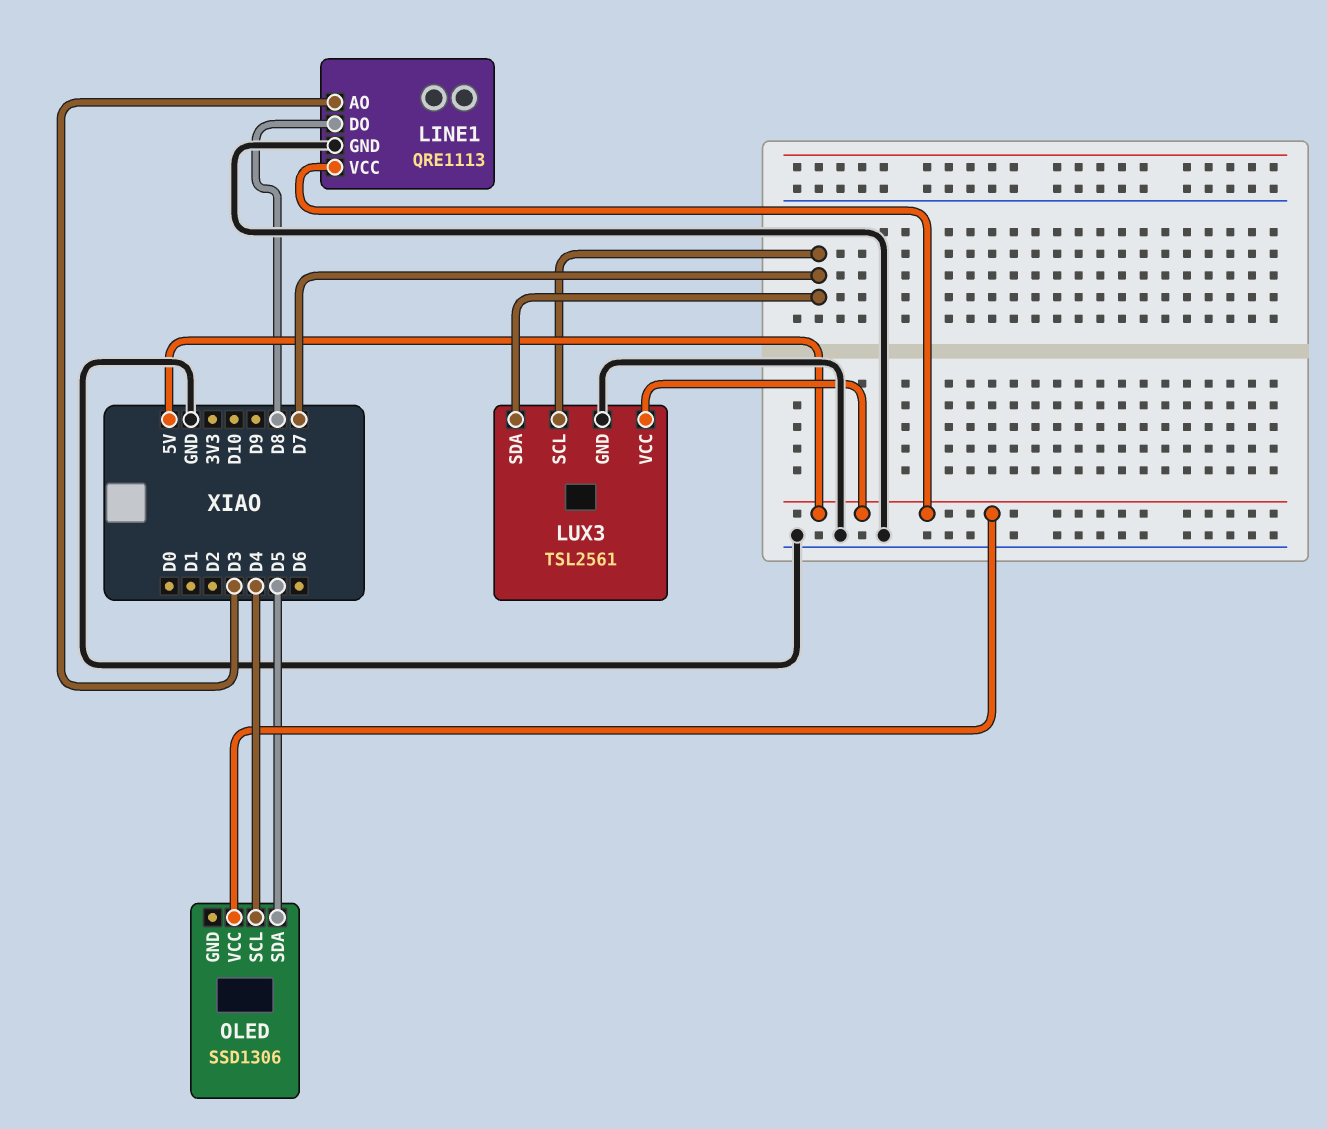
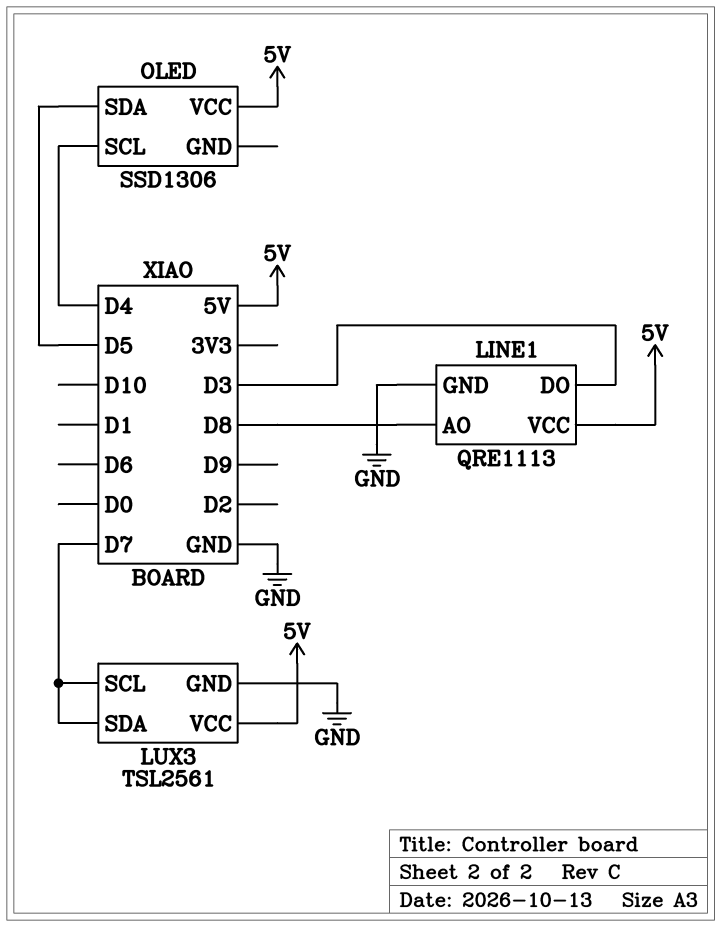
LINE1 pin AO: D3 -> D8
LINE1 pin DO: D8 -> D3

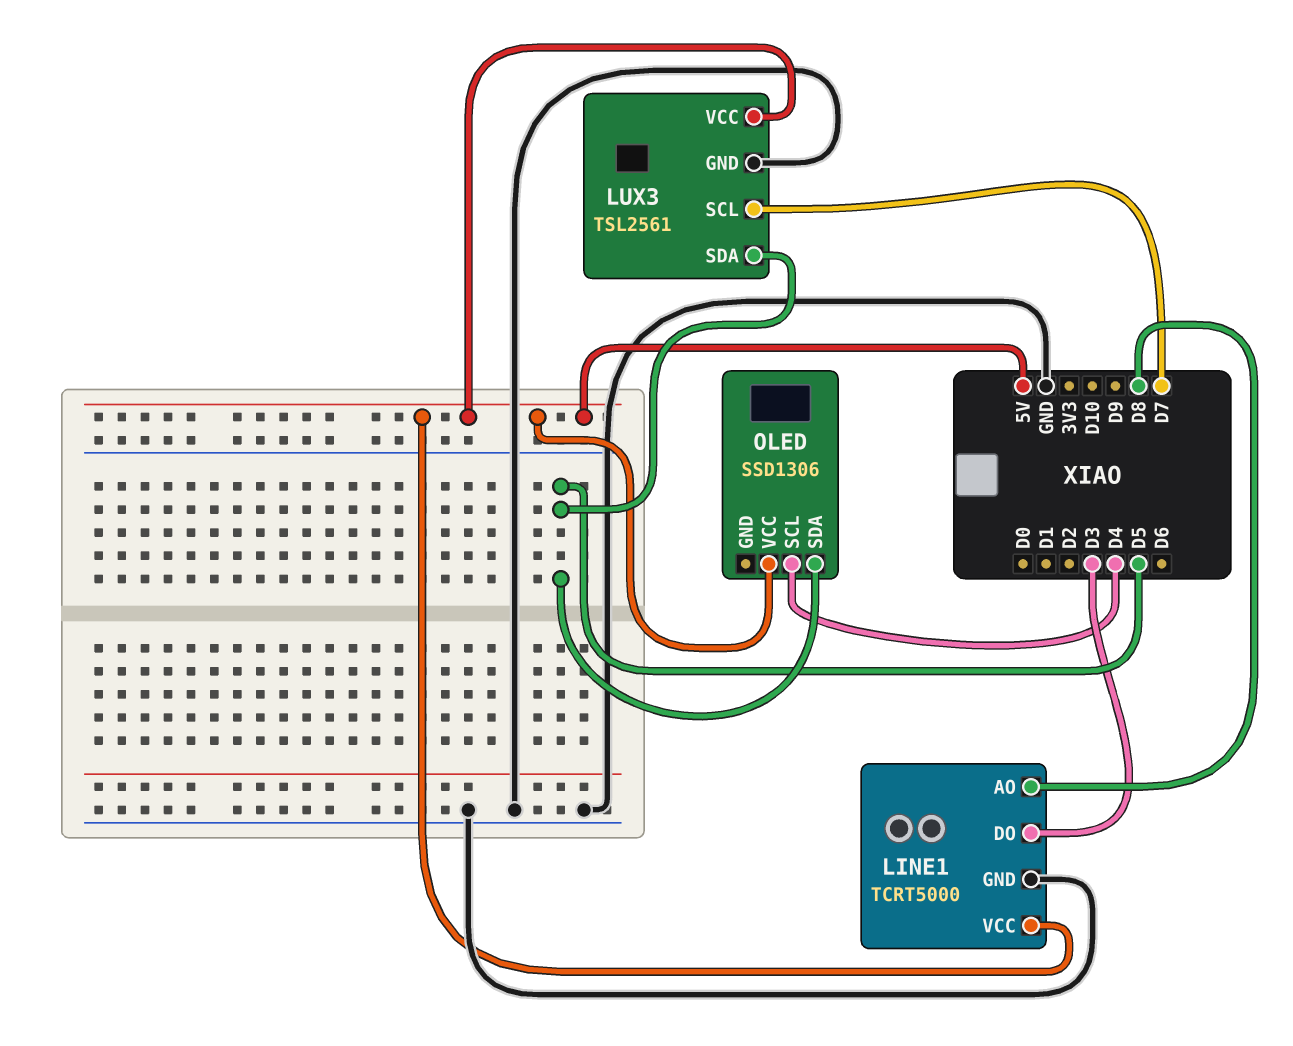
LINE1: QRE1113 -> TCRT5000
LUX3 pin SDA: D7 -> D5

